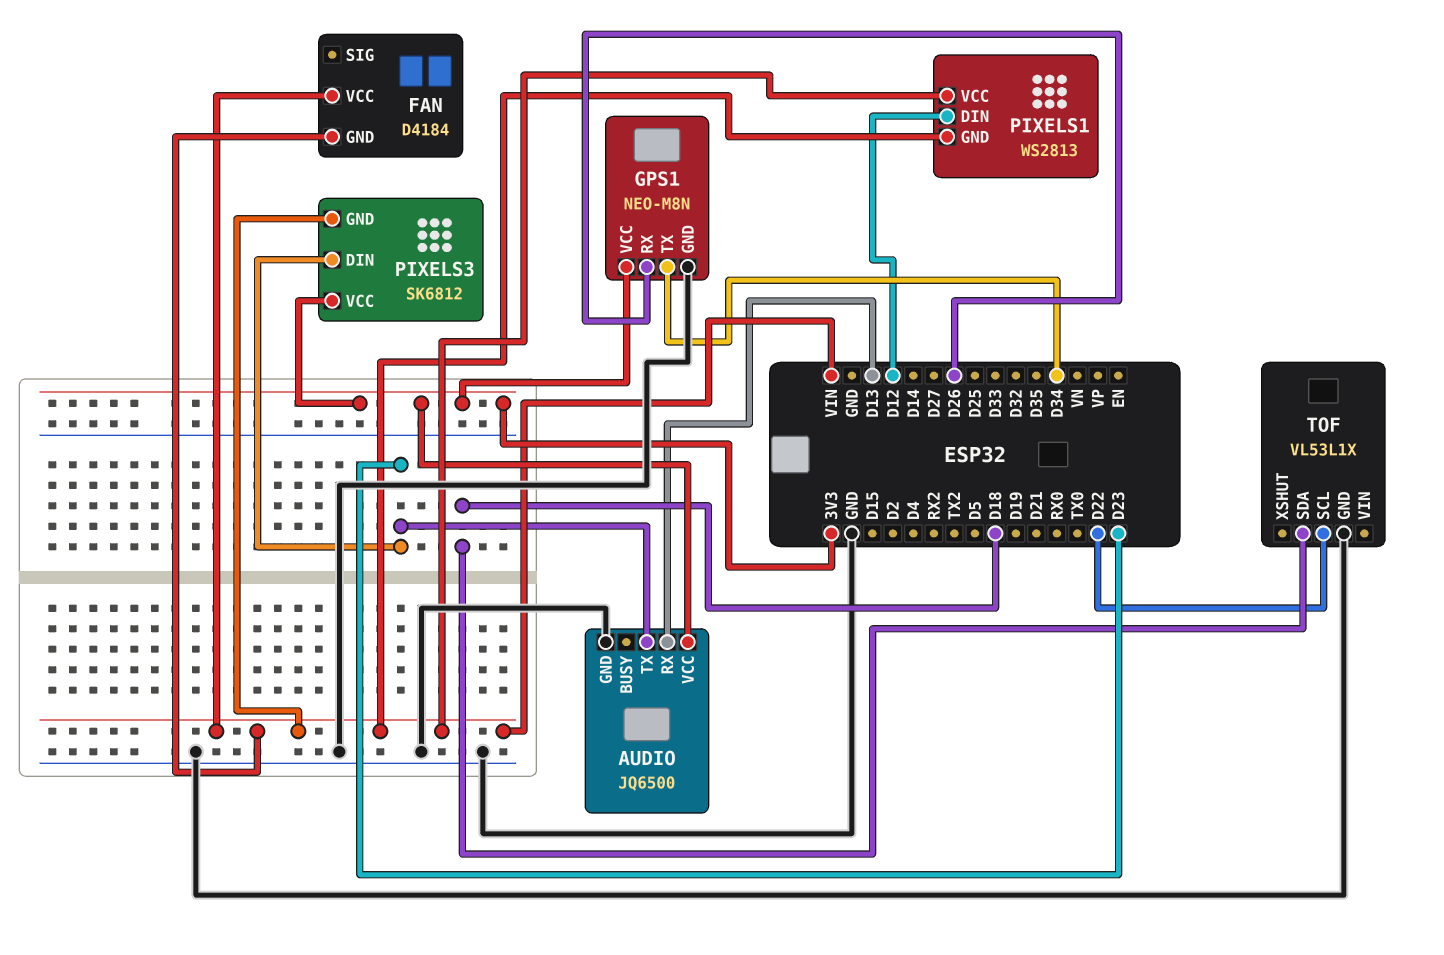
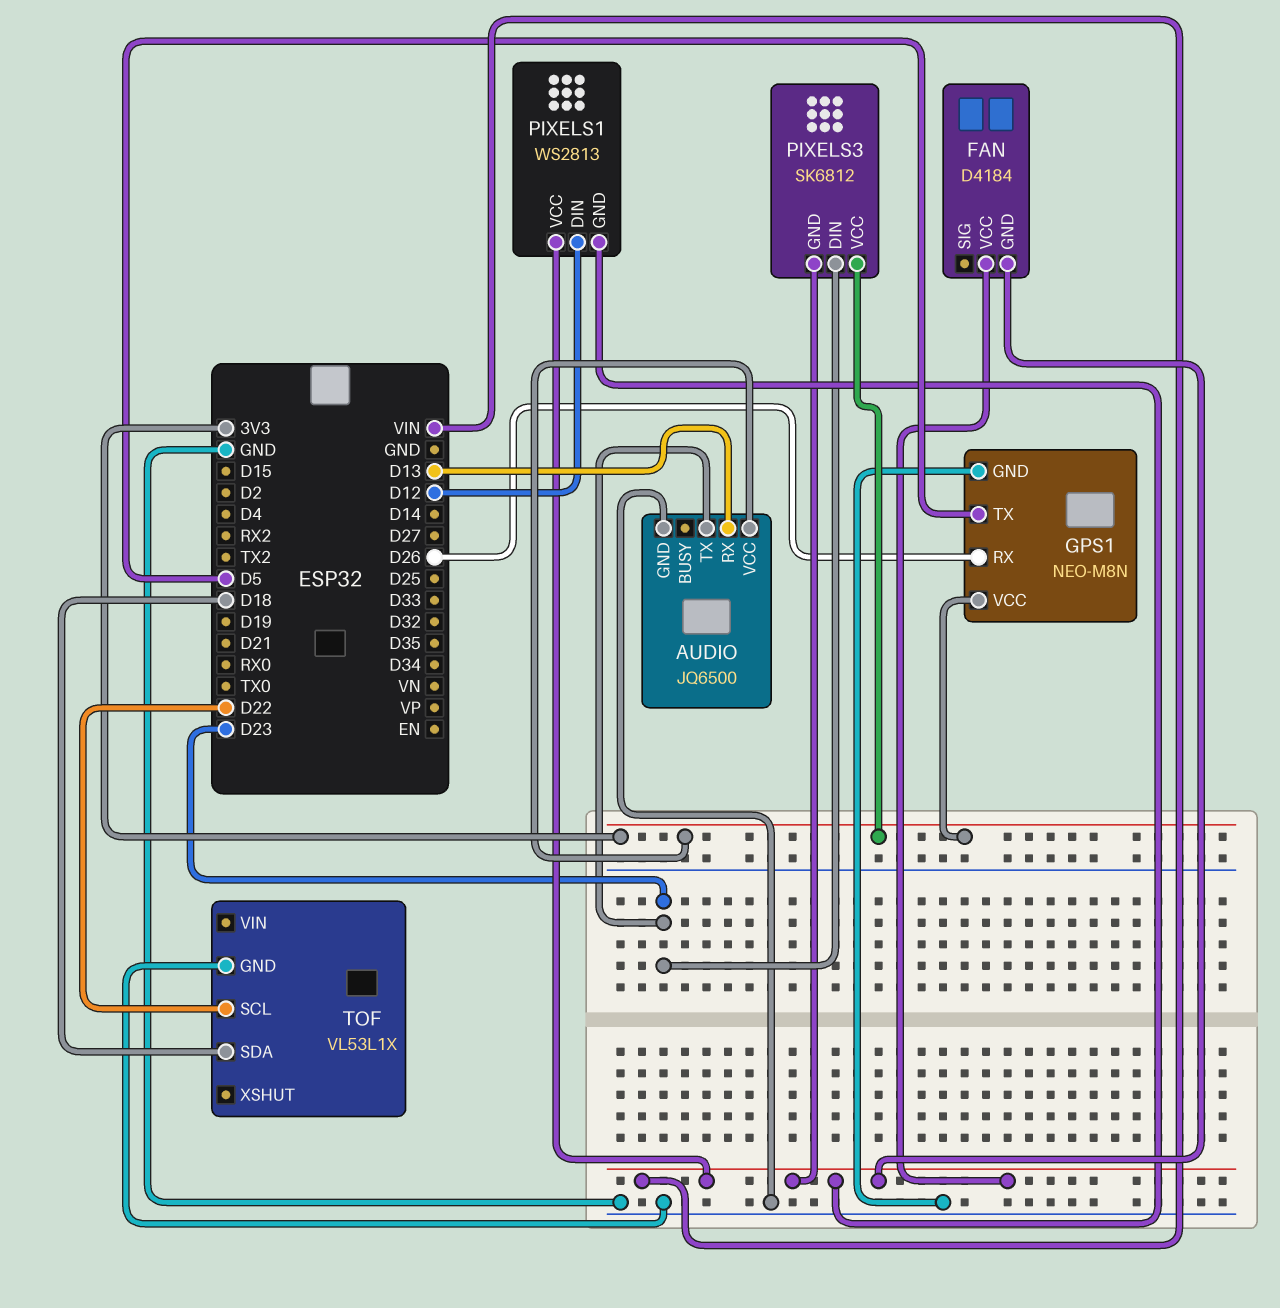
GPS1 pin TX: D34 -> D5

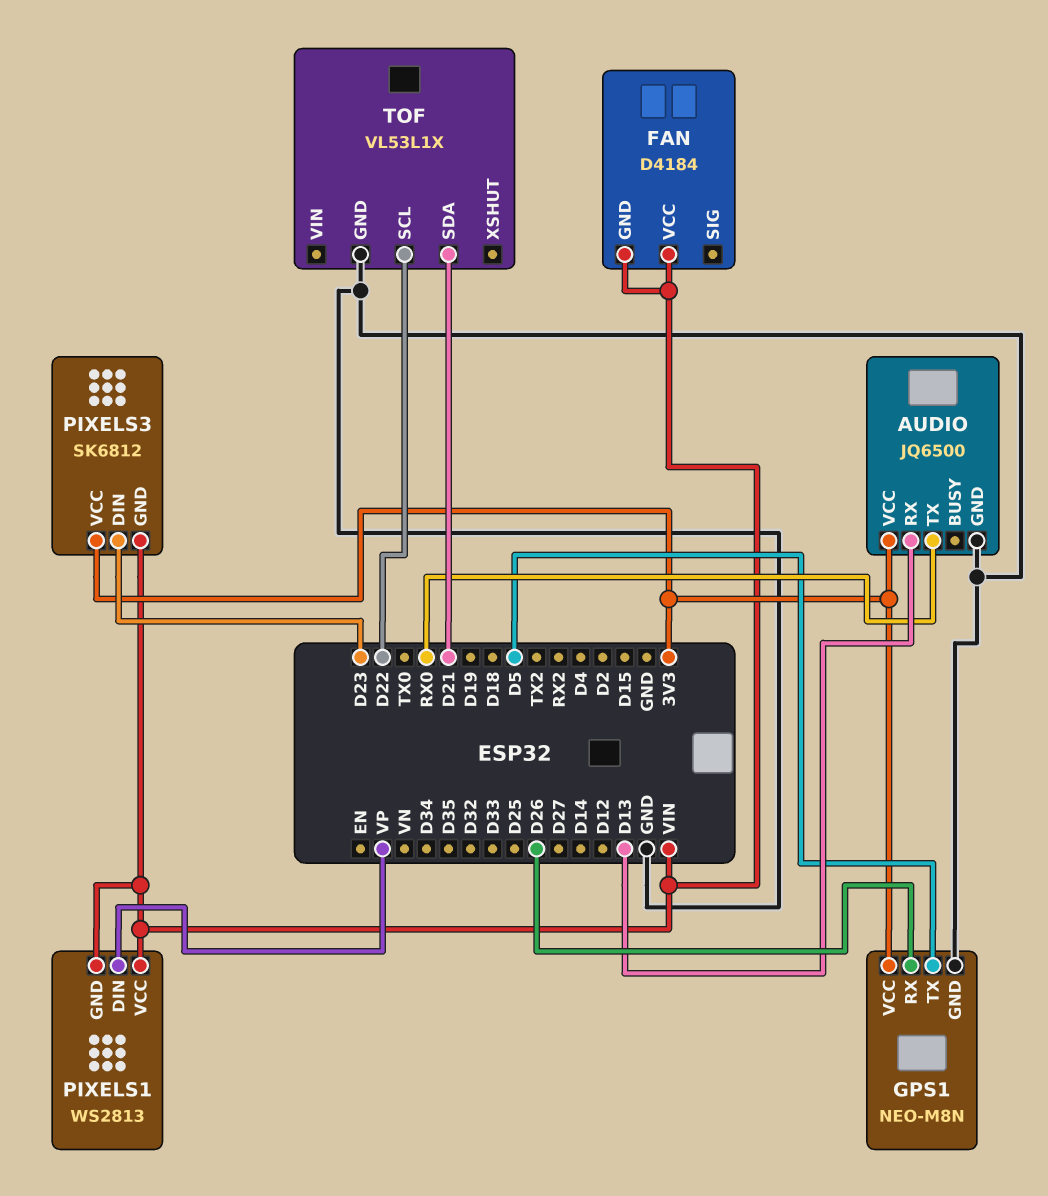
AUDIO pin TX: D23 -> RX0
PIXELS1 pin DIN: D12 -> VP
TOF pin SDA: D18 -> D21

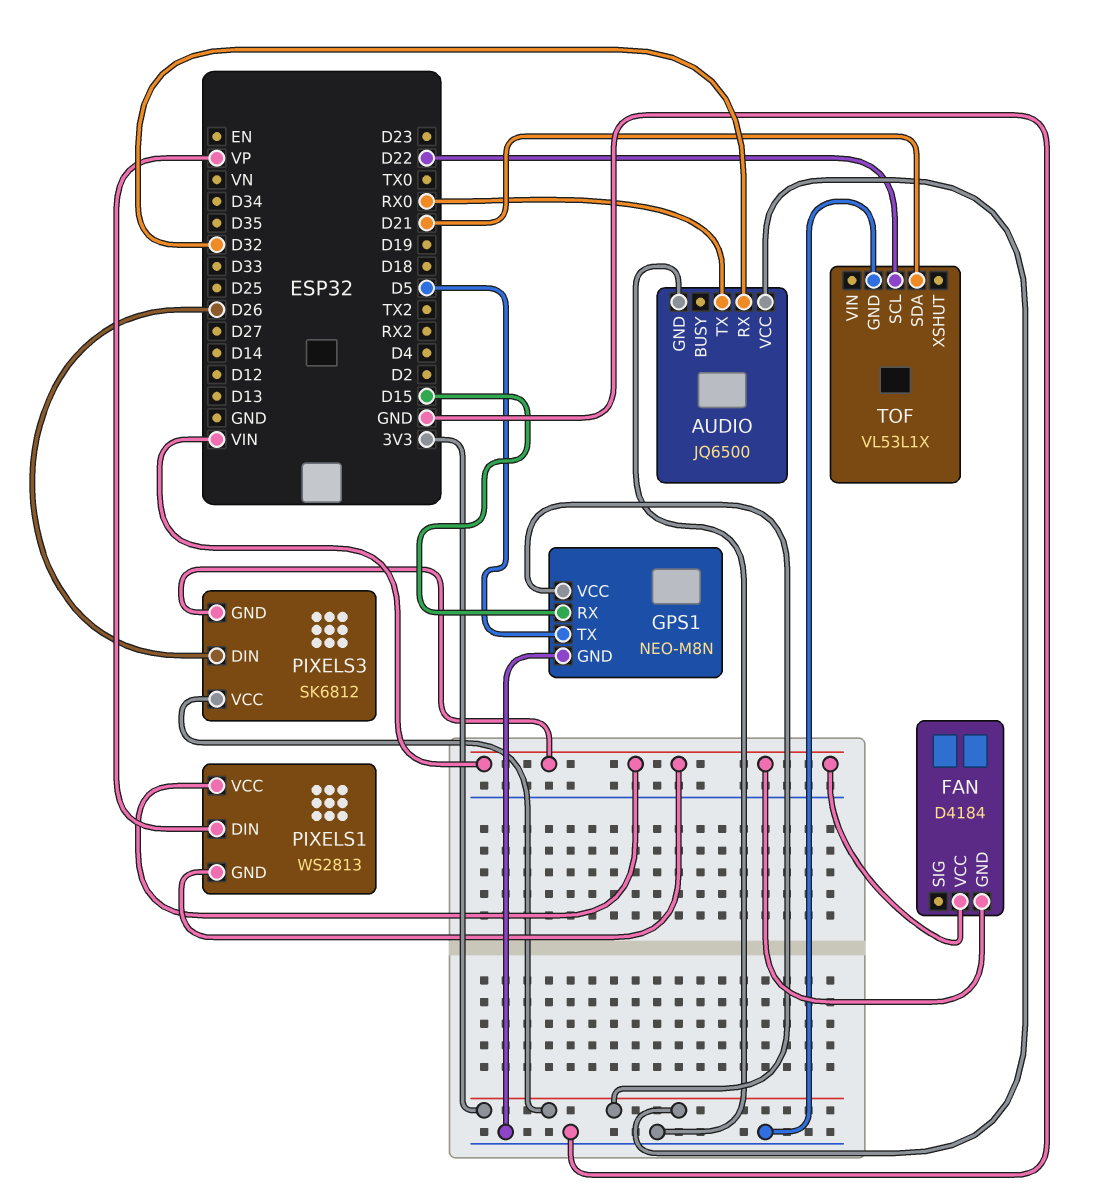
AUDIO pin RX: D13 -> D32
GPS1 pin RX: D26 -> D15
PIXELS3 pin DIN: D23 -> D26

